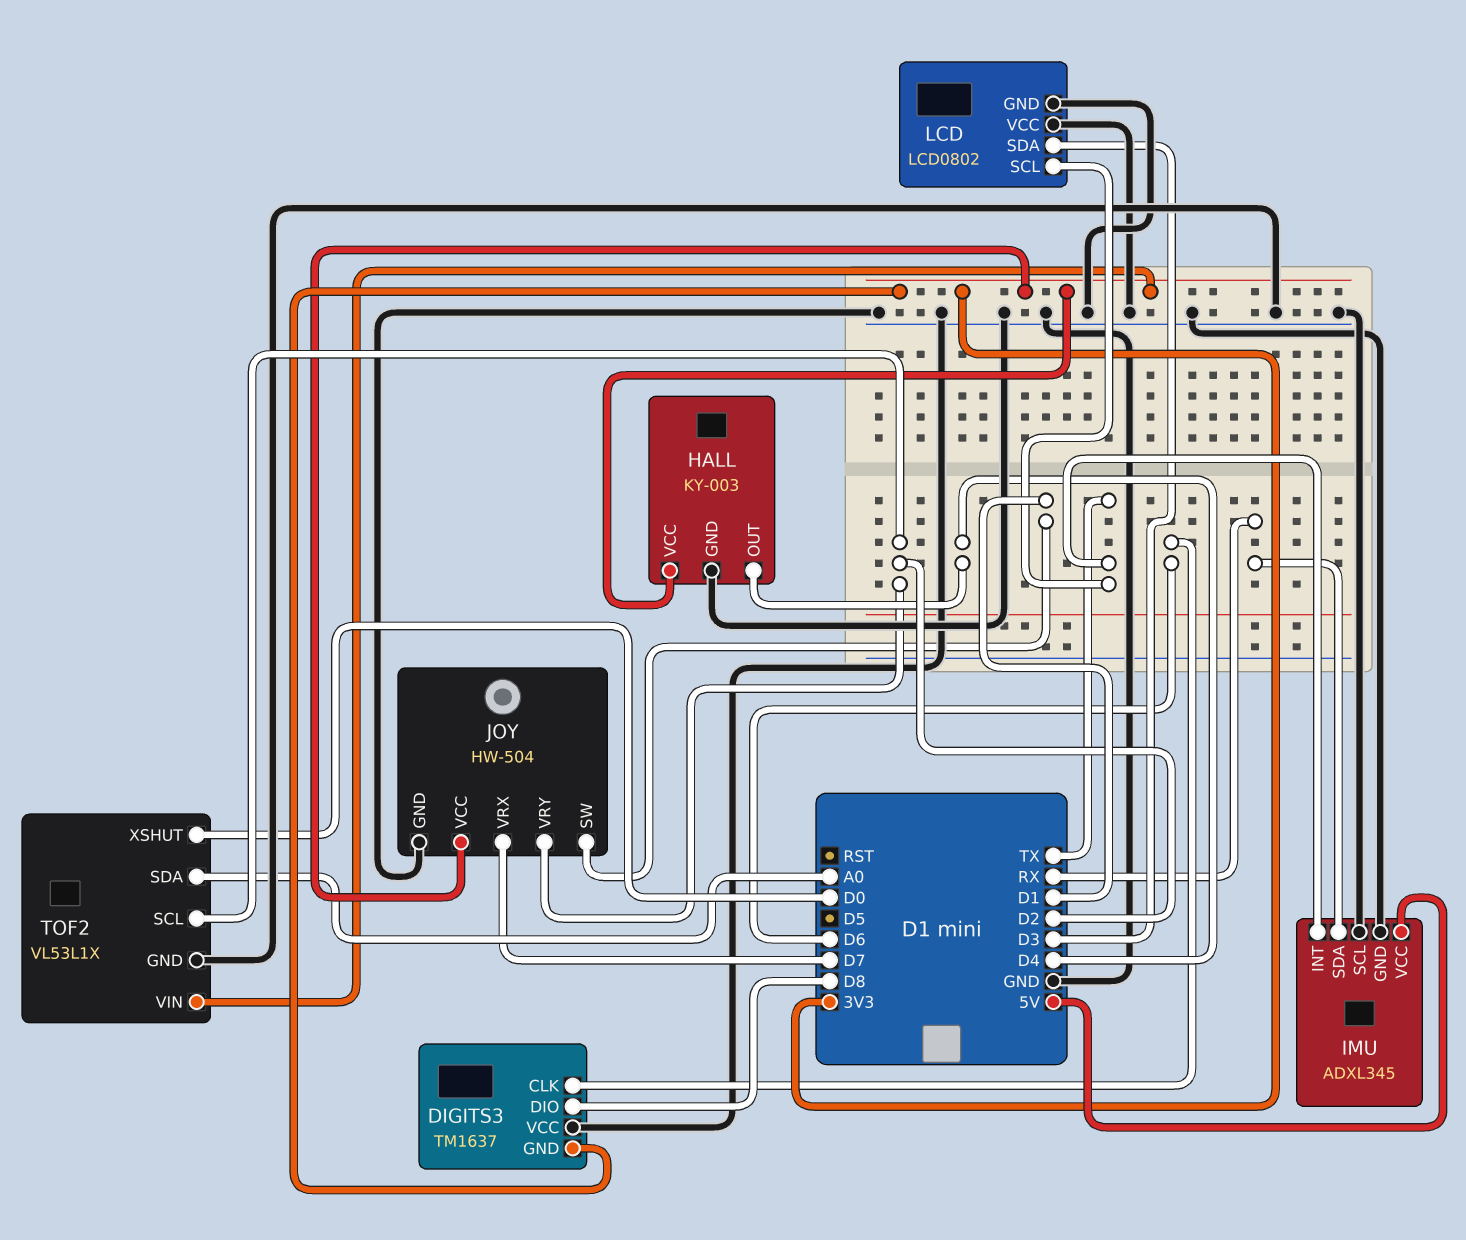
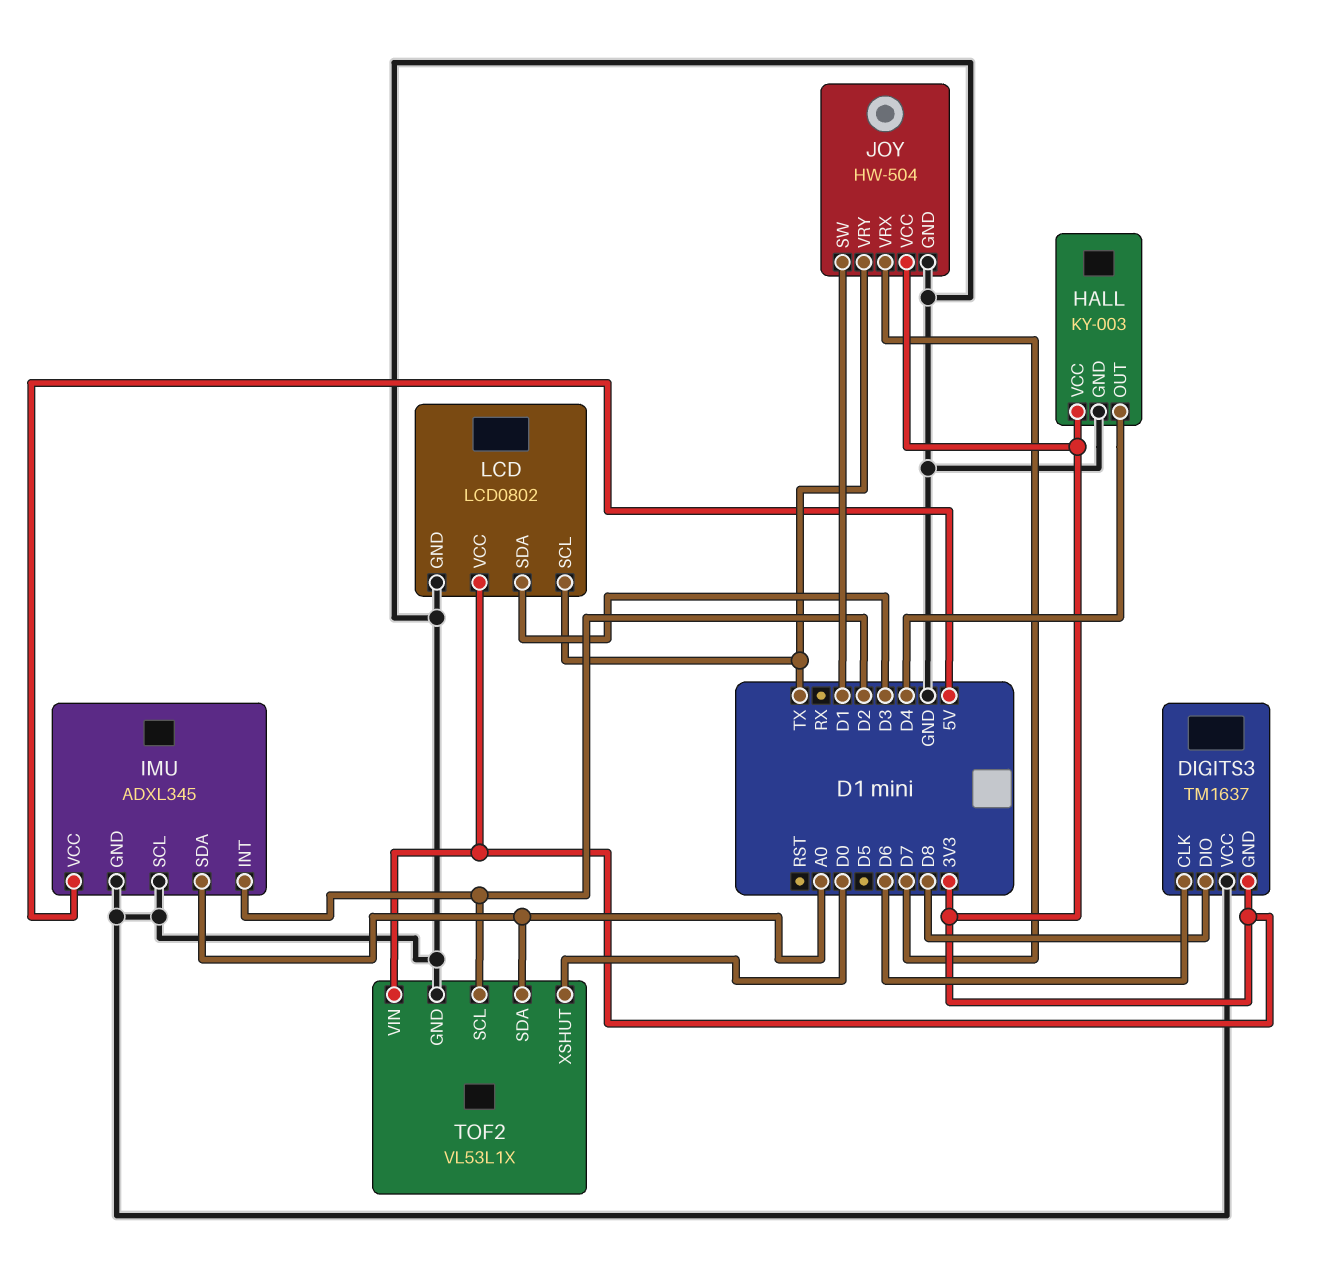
IMU pin INT: TX -> D2
IMU pin SDA: RX -> A0
JOY pin VRY: D2 -> TX
LCD pin VCC: GND -> 3V3

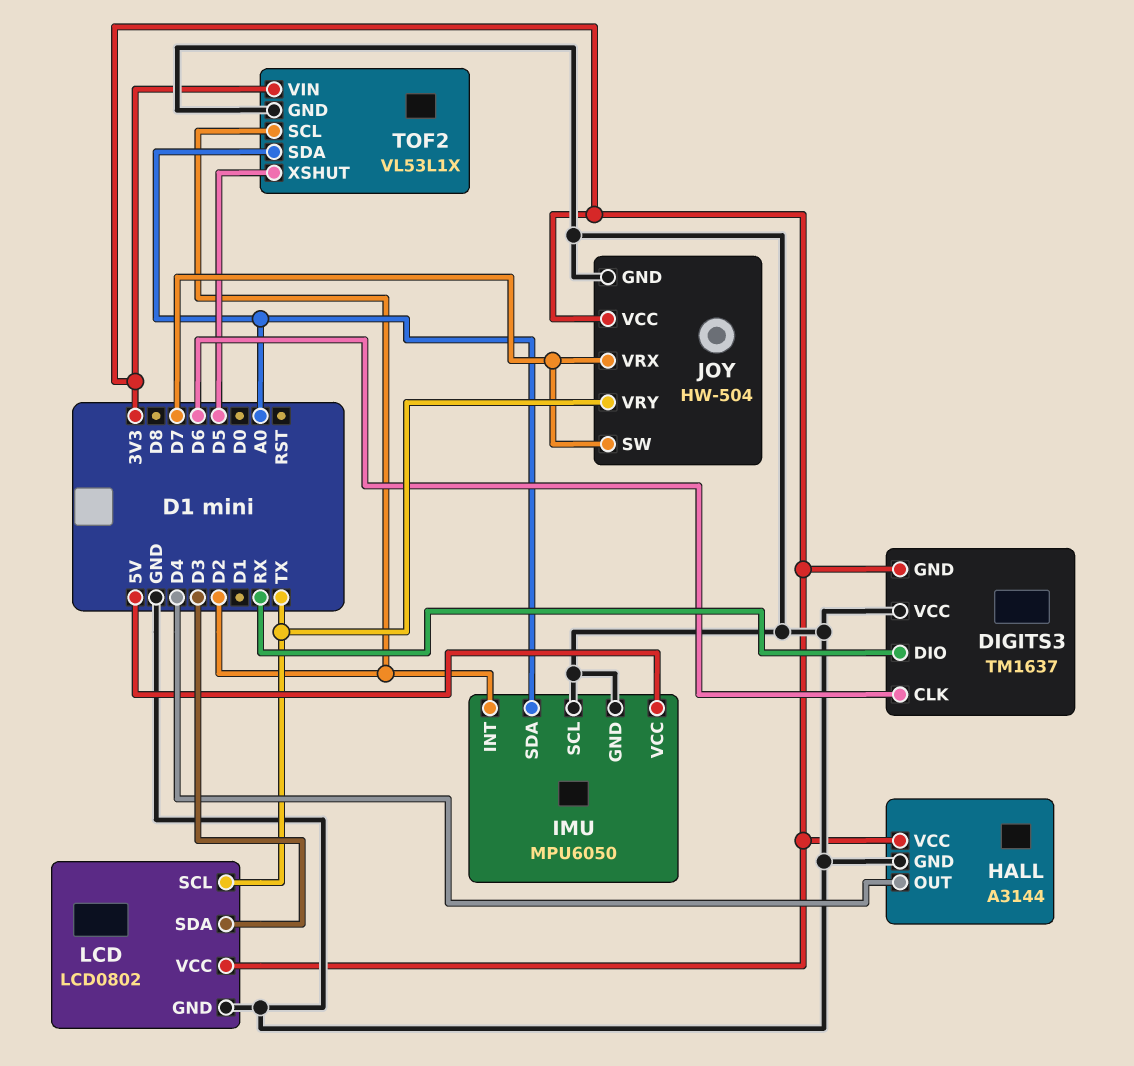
DIGITS3 pin DIO: D8 -> RX
HALL: KY-003 -> A3144
IMU: ADXL345 -> MPU6050
JOY pin SW: D1 -> D7
TOF2 pin XSHUT: D0 -> D5

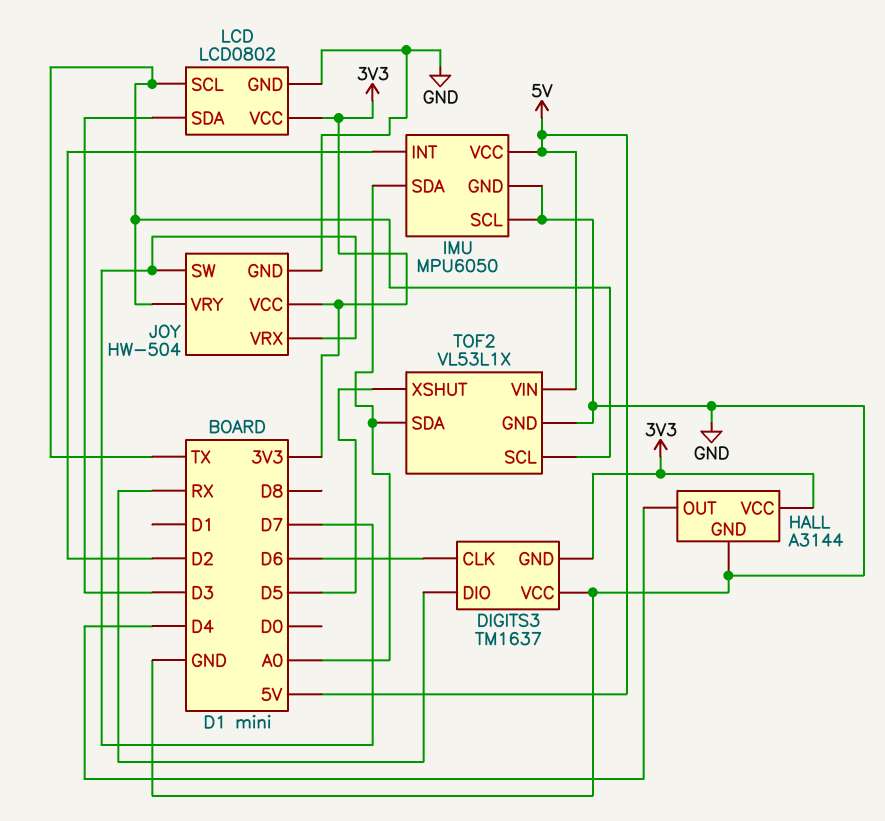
TOF2 pin SCL: D2 -> TX
TOF2 pin VIN: 3V3 -> 5V

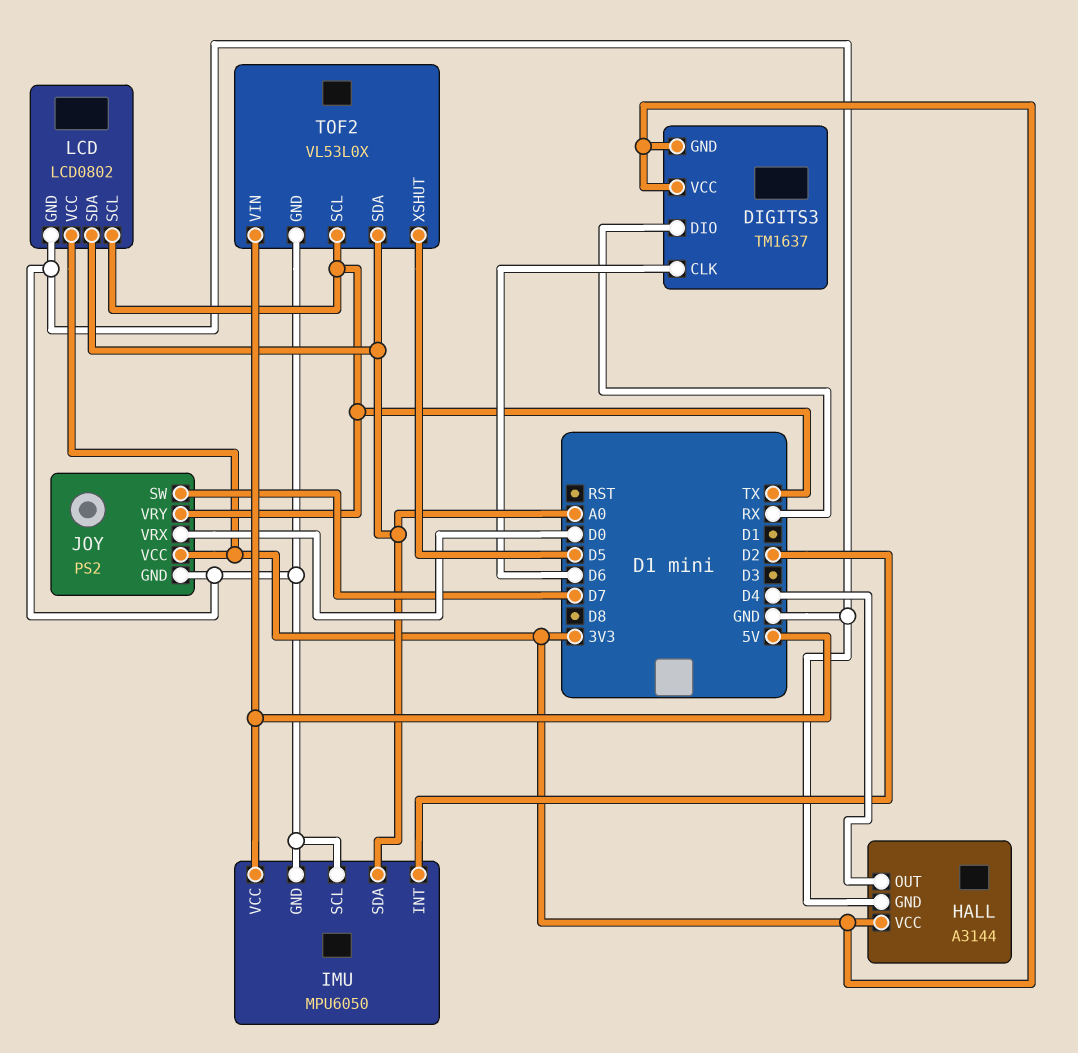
DIGITS3 pin VCC: GND -> 3V3
JOY: HW-504 -> PS2
JOY pin VRX: D7 -> D0
LCD pin SDA: D3 -> A0
TOF2: VL53L1X -> VL53L0X

